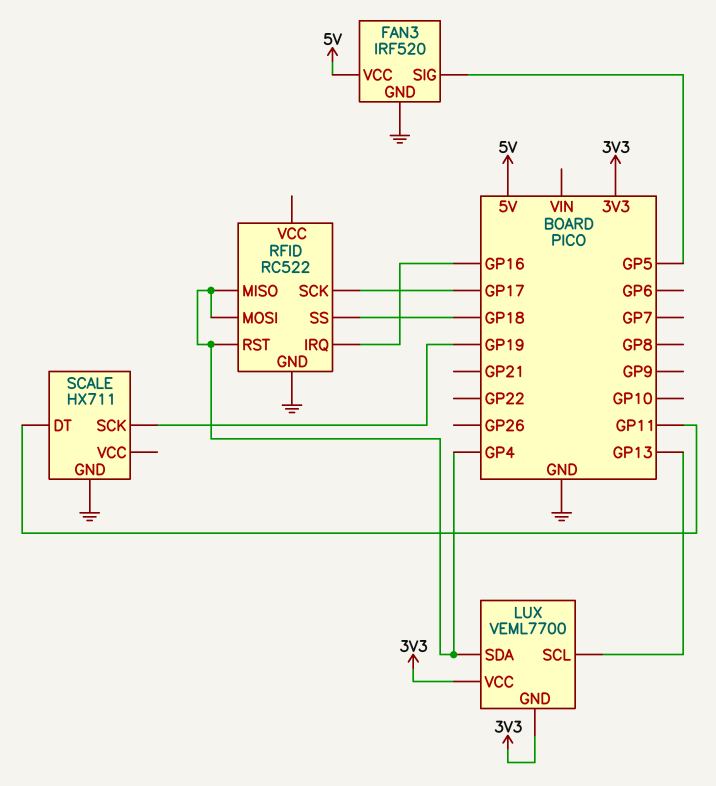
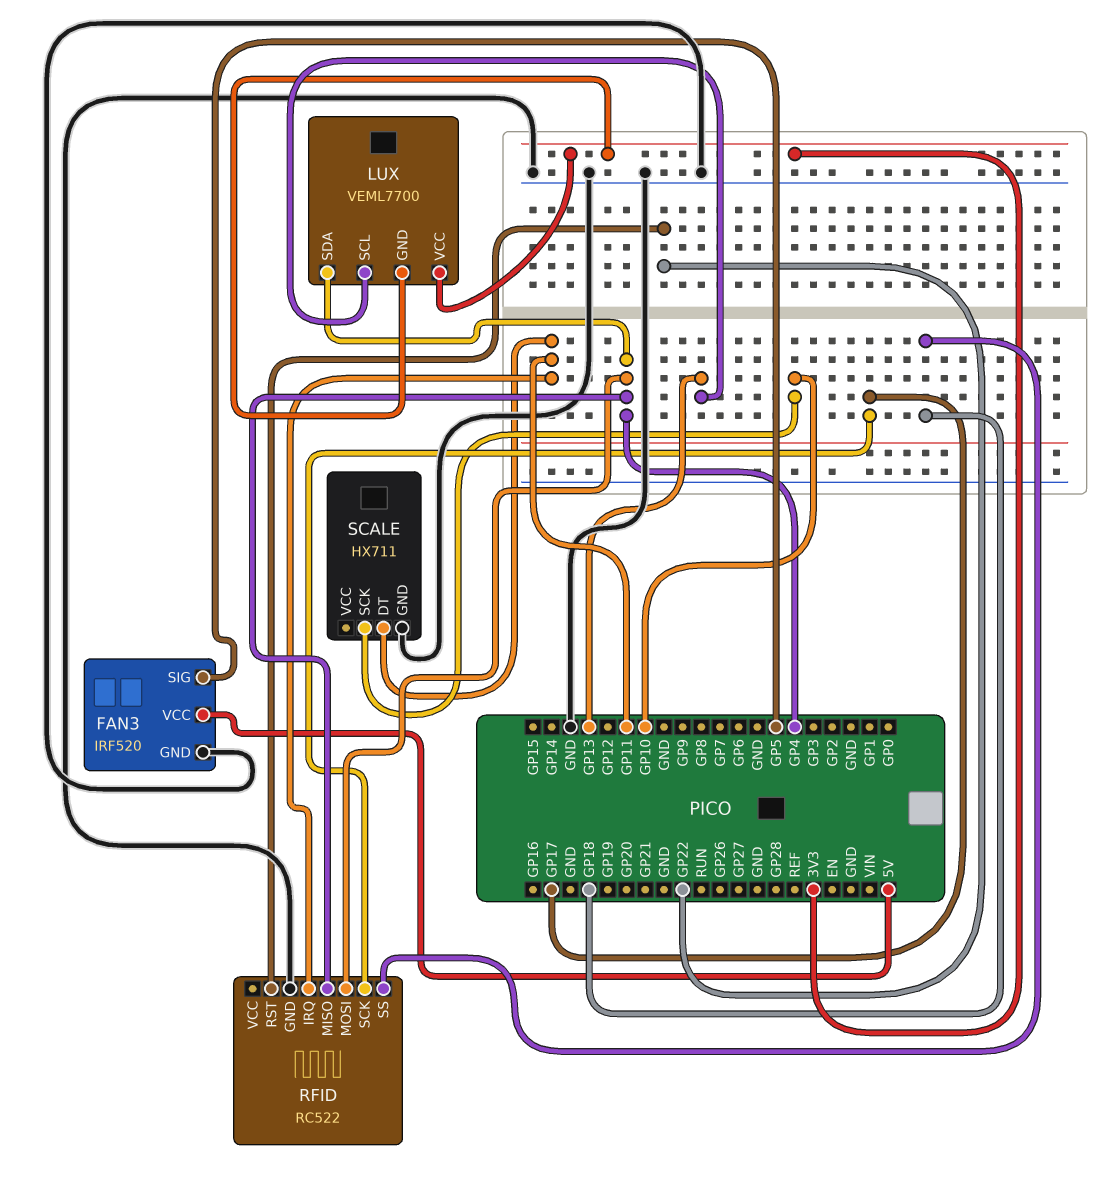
RFID pin IRQ: GP16 -> GP11
RFID pin RST: GP4 -> GP22
SCALE pin SCK: GP19 -> GP10

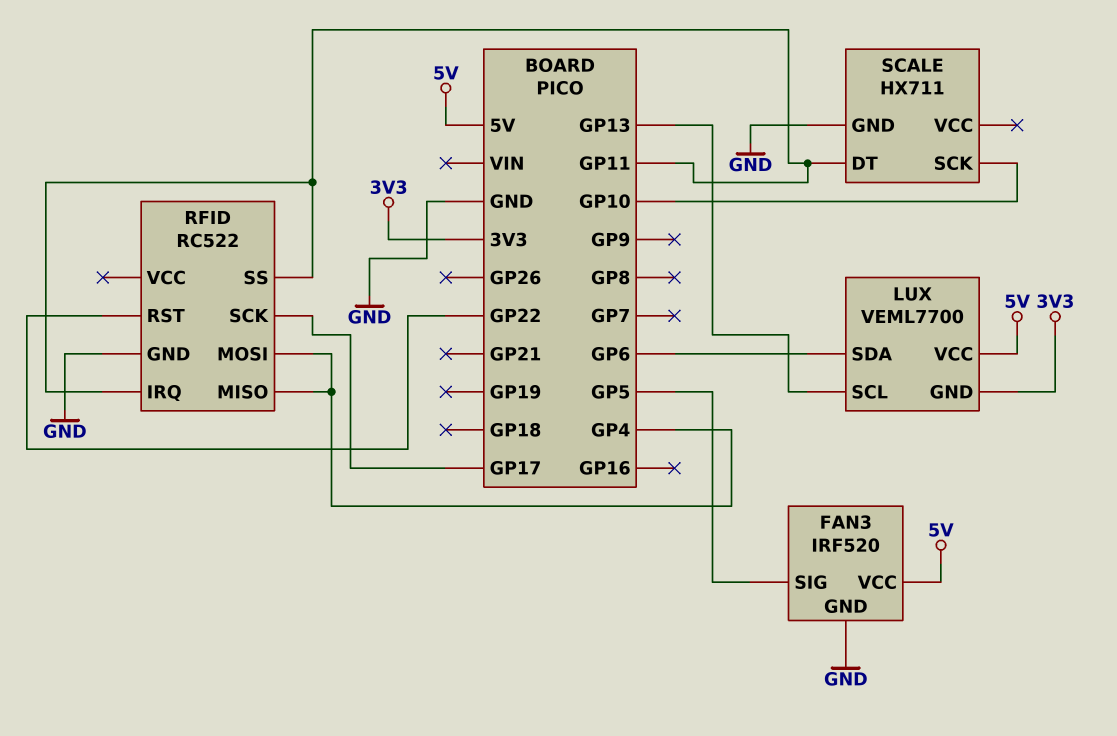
LUX pin SDA: GP4 -> GP6
LUX pin VCC: 3V3 -> 5V
RFID pin SS: GP18 -> GP11

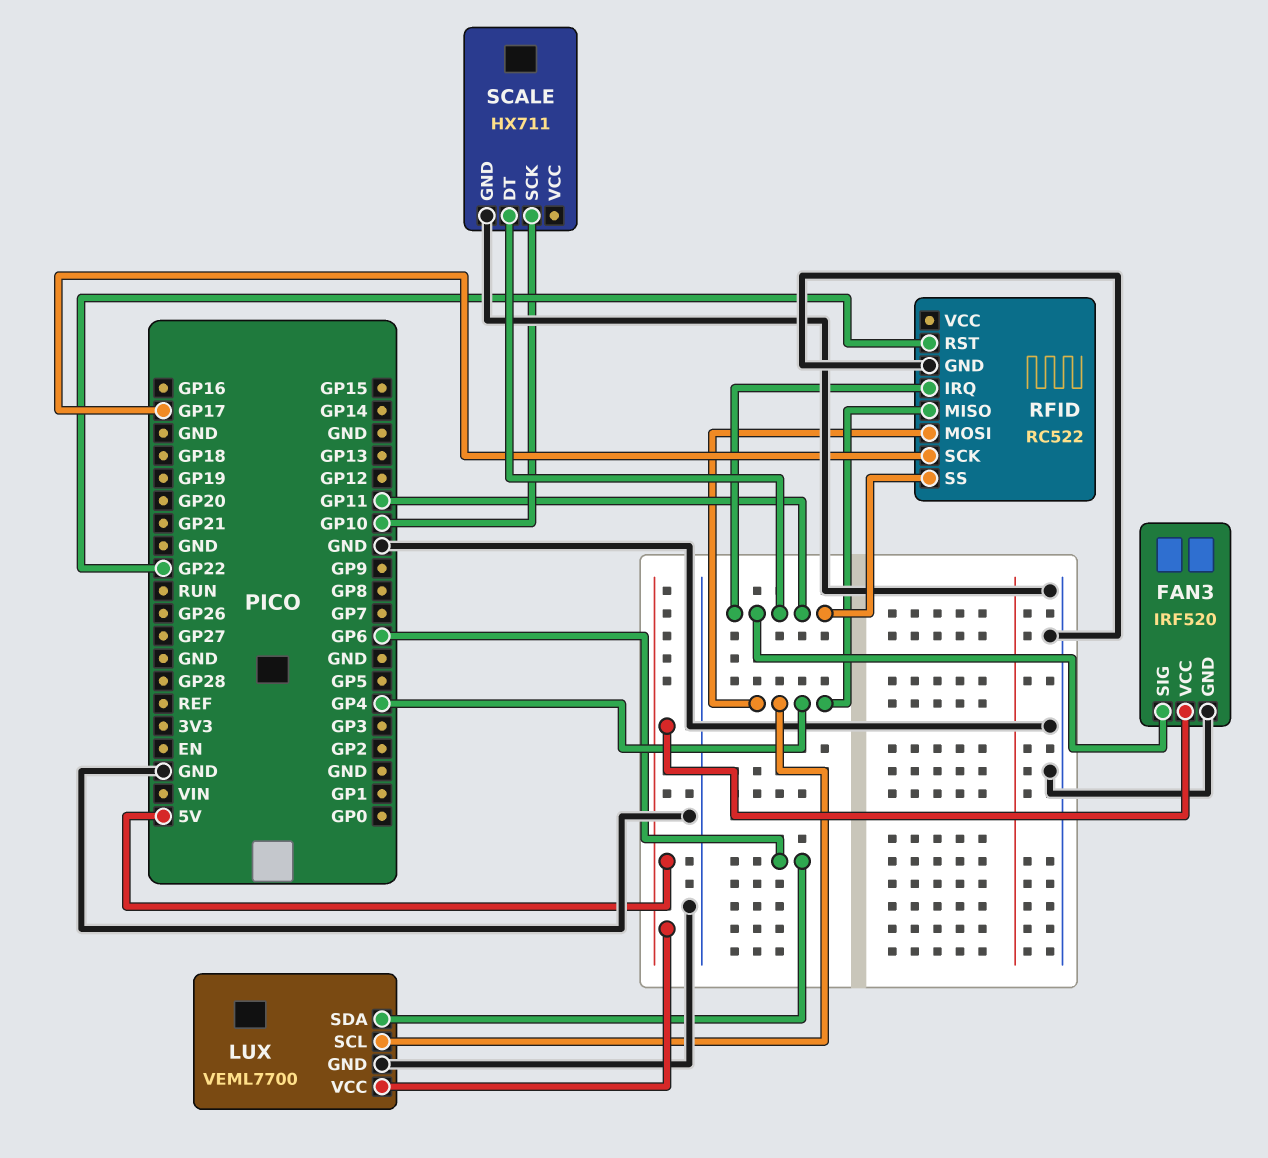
FAN3 pin SIG: GP5 -> GP11
LUX pin GND: 3V3 -> GND
LUX pin SCL: GP13 -> GP4

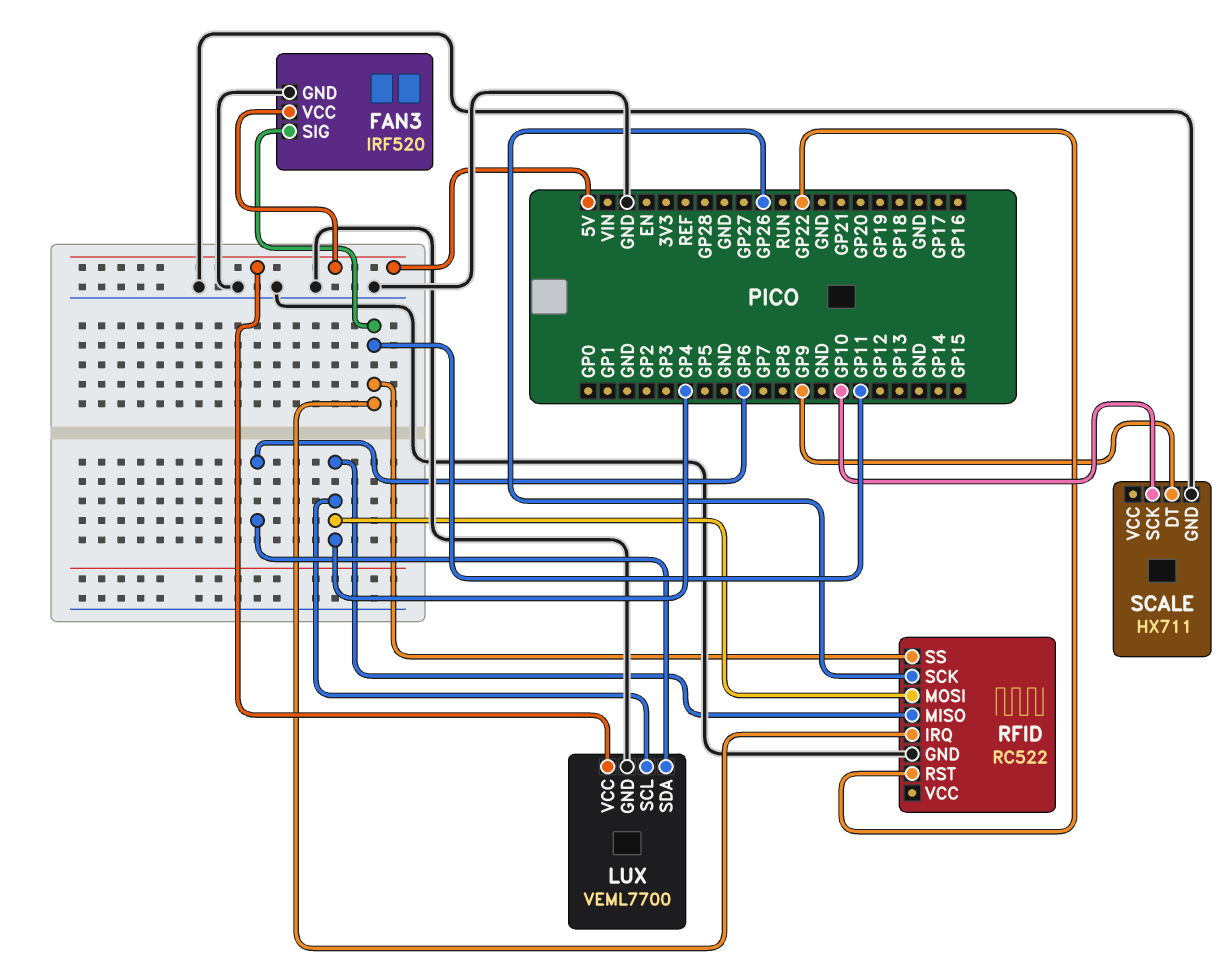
RFID pin SCK: GP17 -> GP26
SCALE pin DT: GP11 -> GP9

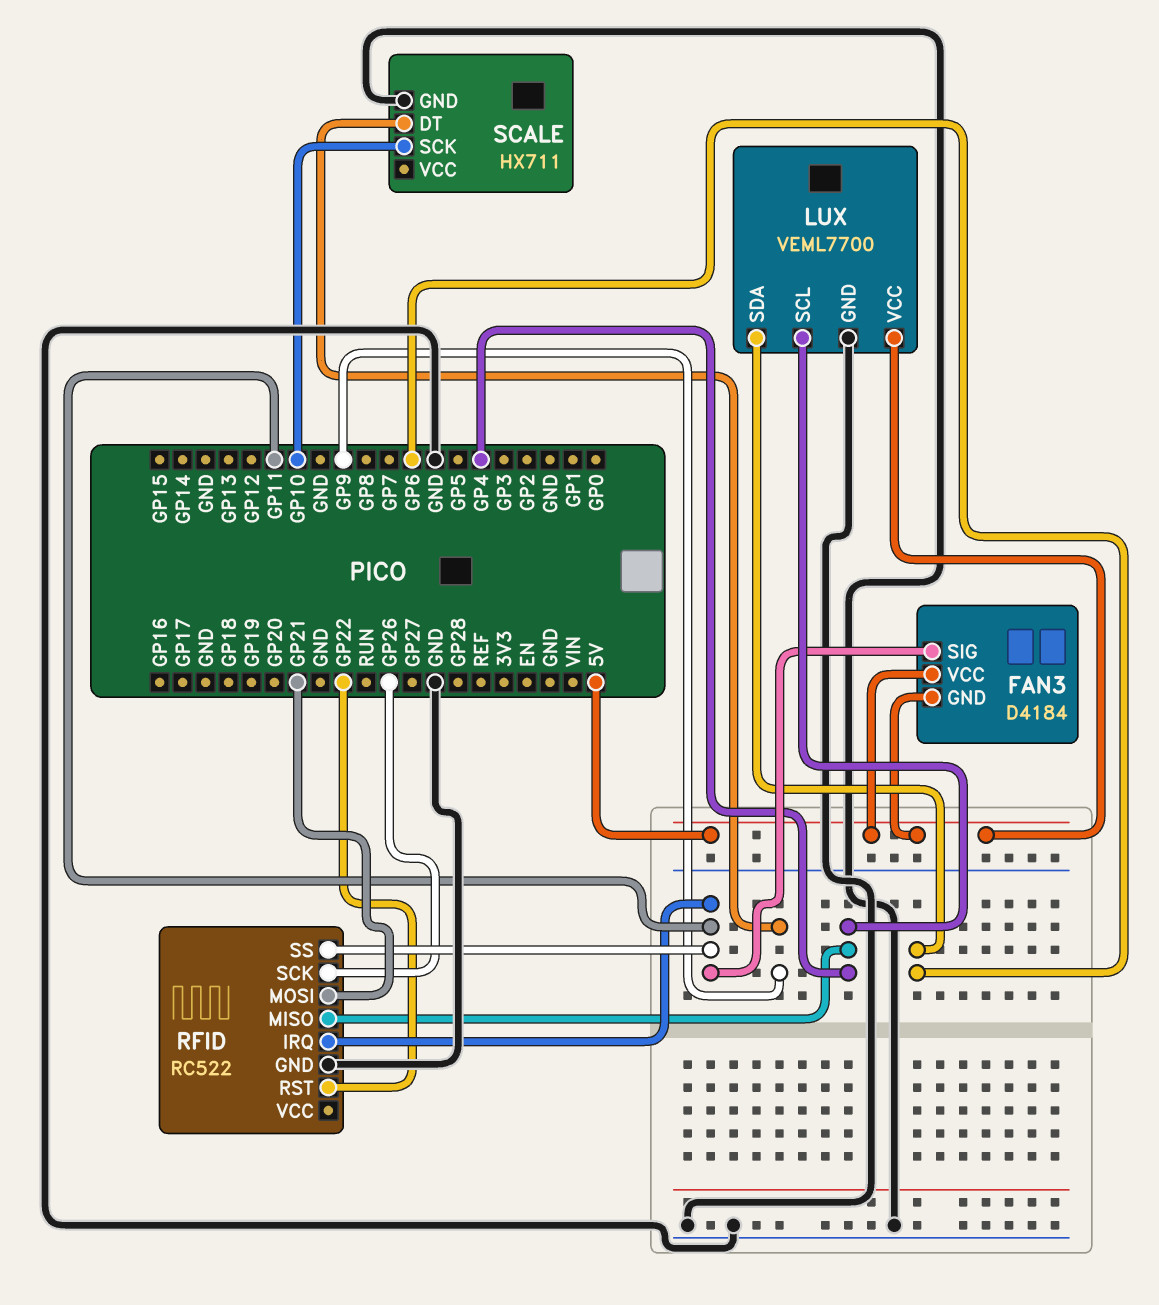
FAN3: IRF520 -> D4184
FAN3 pin GND: GND -> 5V
RFID pin MOSI: GP4 -> GP21

